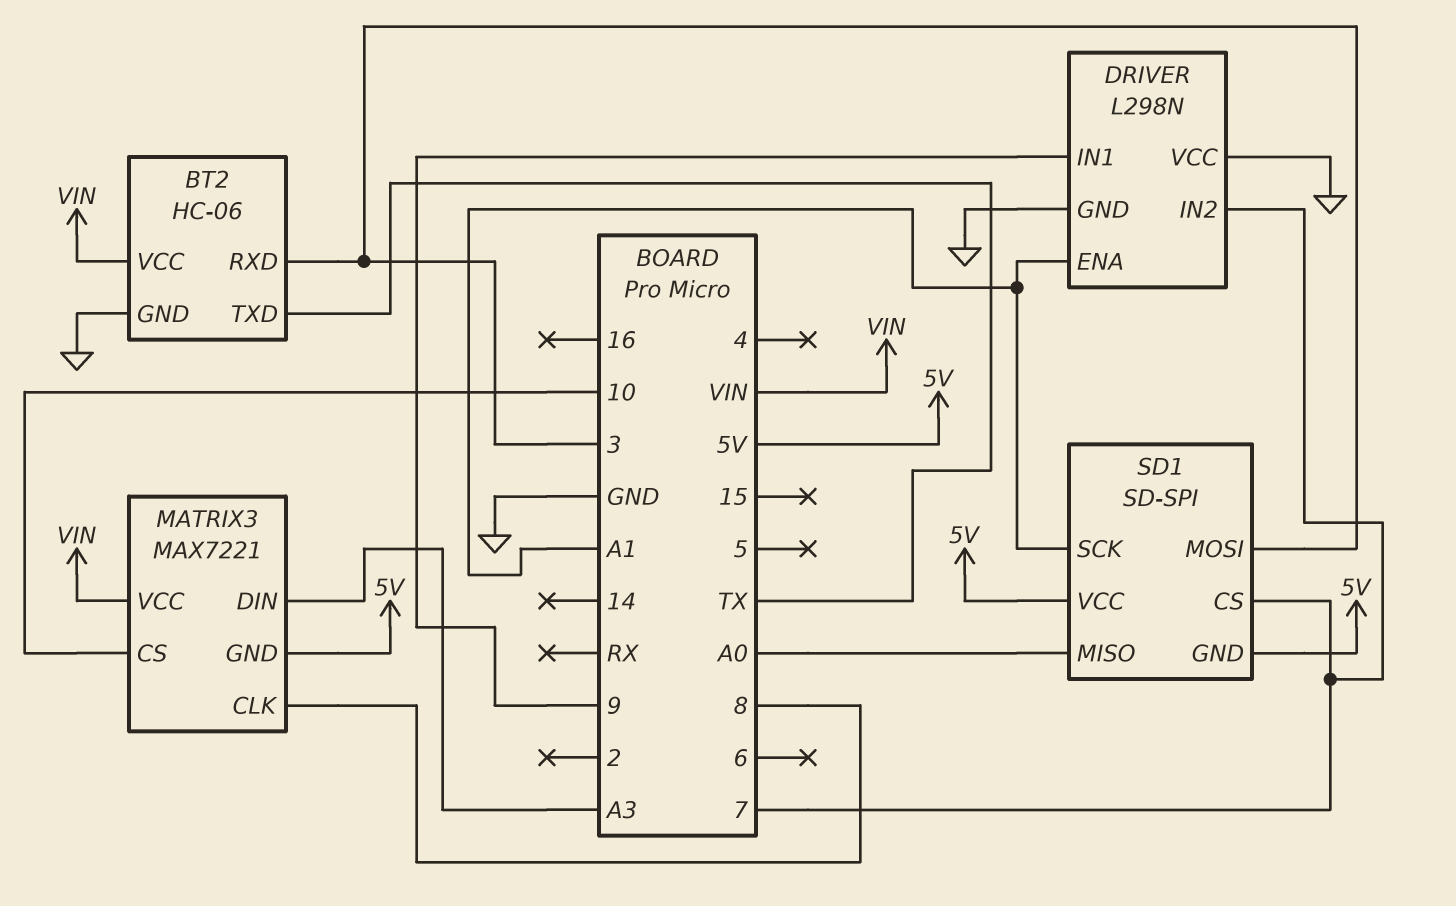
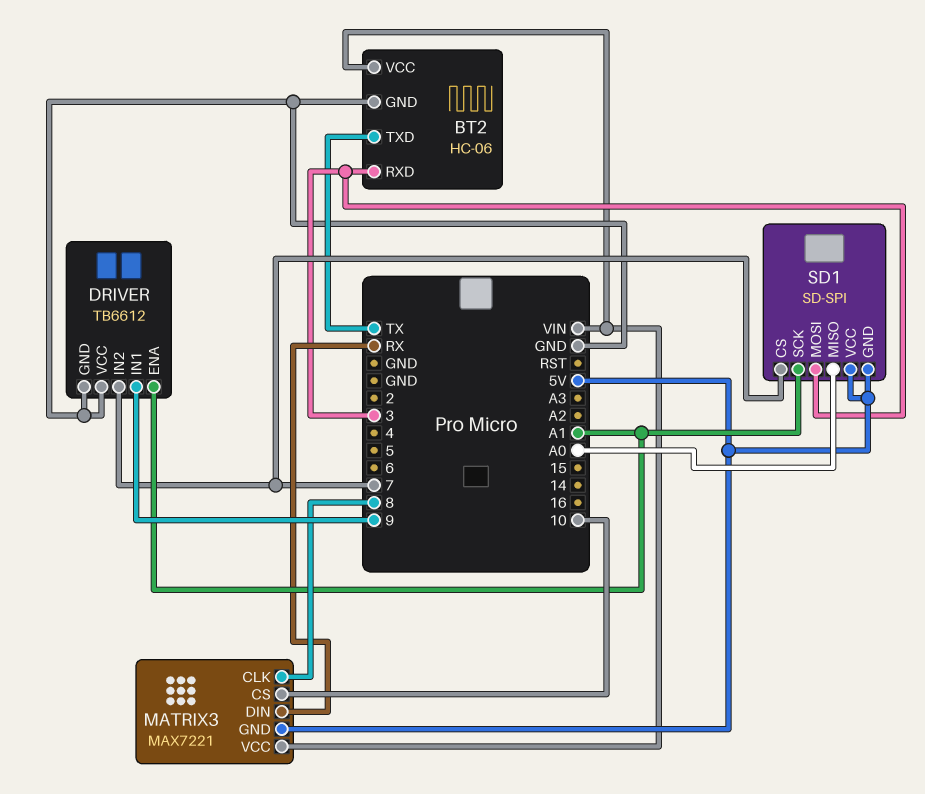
DRIVER: L298N -> TB6612
MATRIX3 pin DIN: A3 -> RX

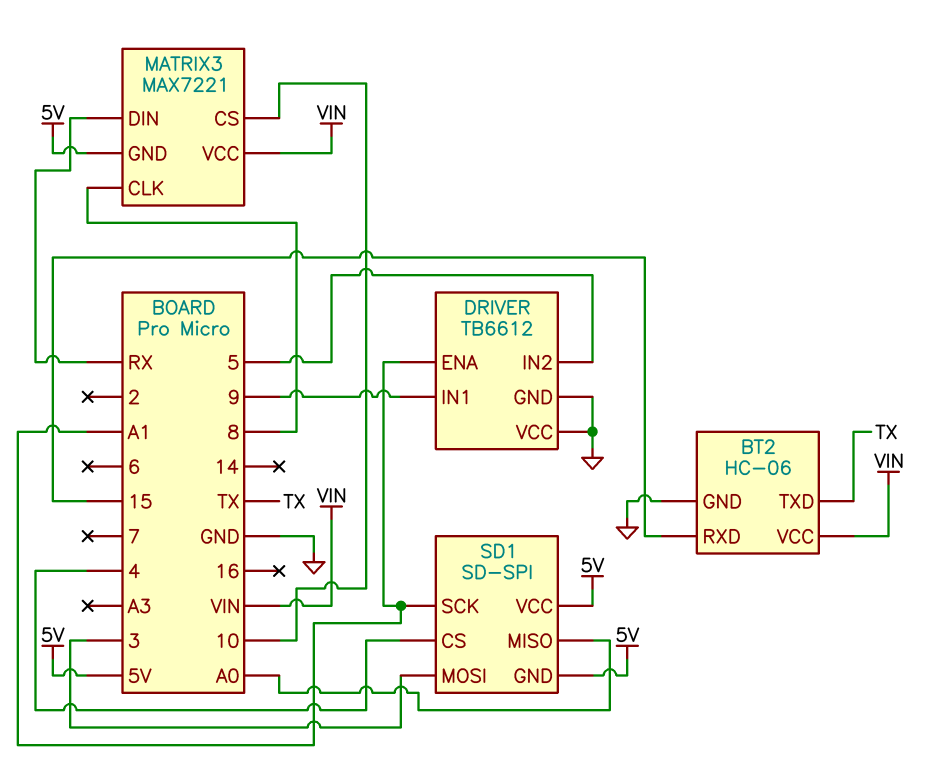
BT2 pin RXD: 3 -> 15
DRIVER pin IN2: 7 -> 5
SD1 pin CS: 7 -> 4

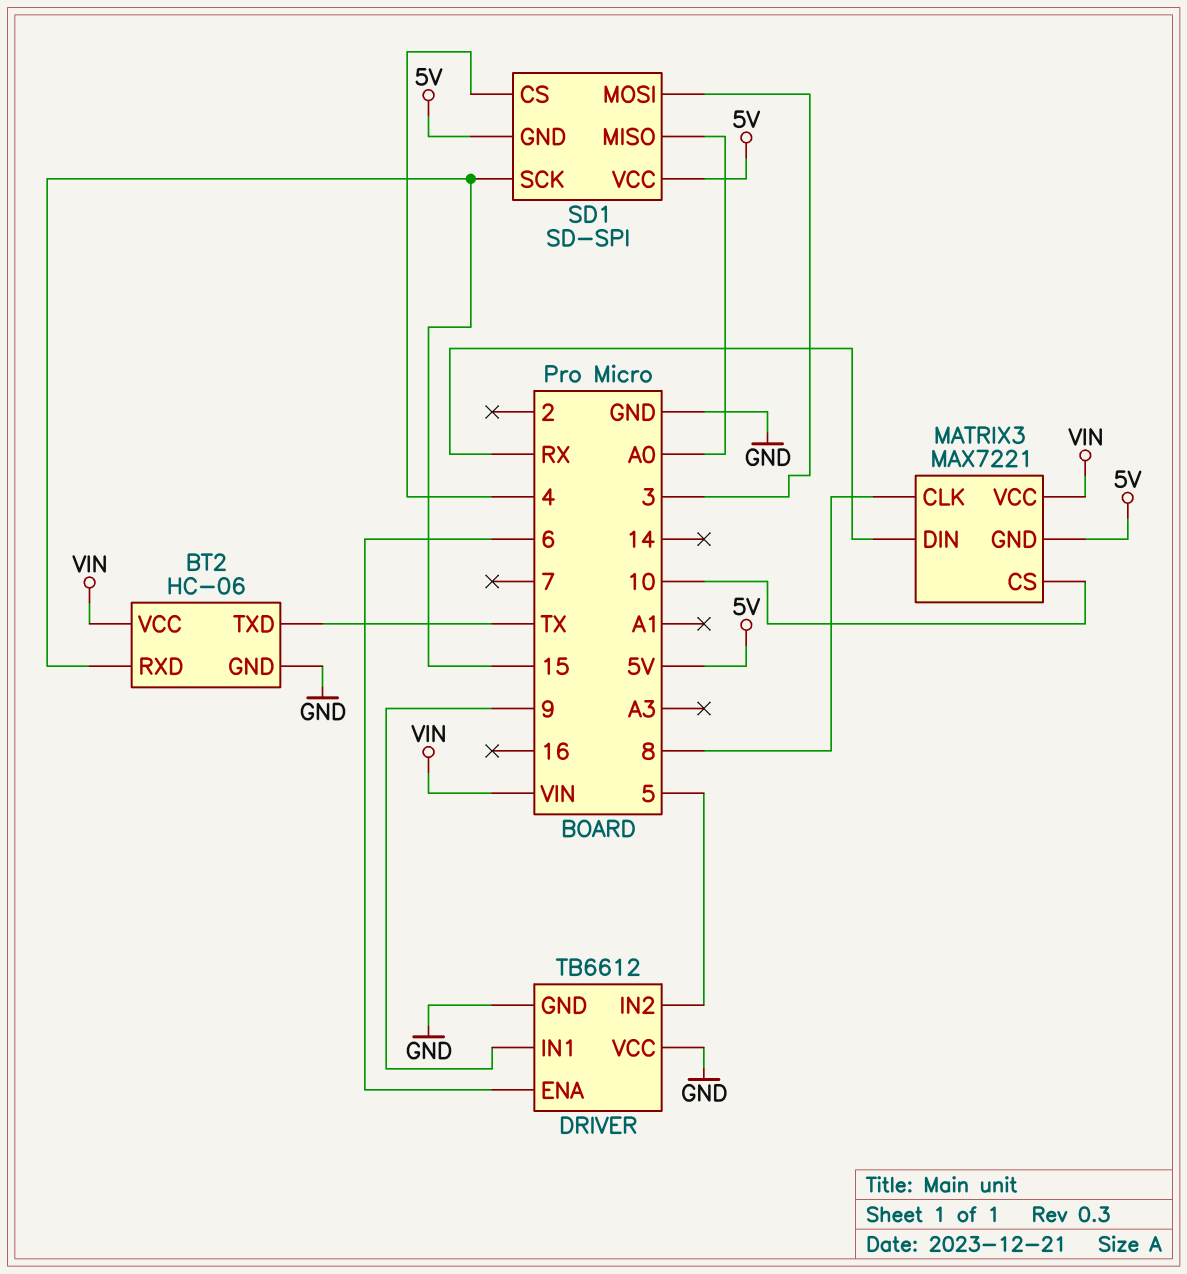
DRIVER pin ENA: A1 -> 6
SD1 pin SCK: A1 -> 15

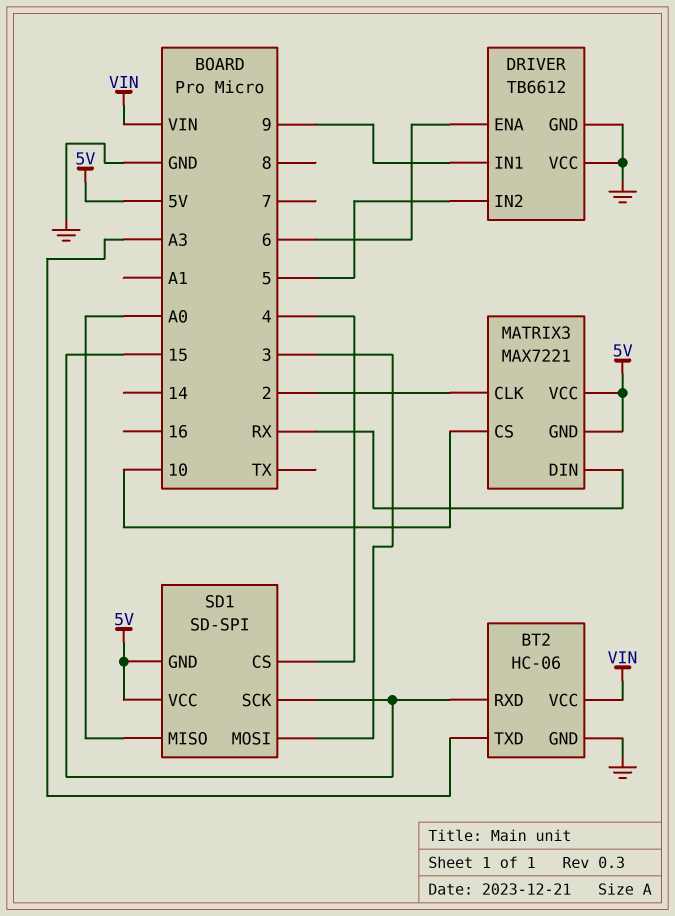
BT2 pin TXD: TX -> A3
MATRIX3 pin CLK: 8 -> 2
MATRIX3 pin VCC: VIN -> 5V

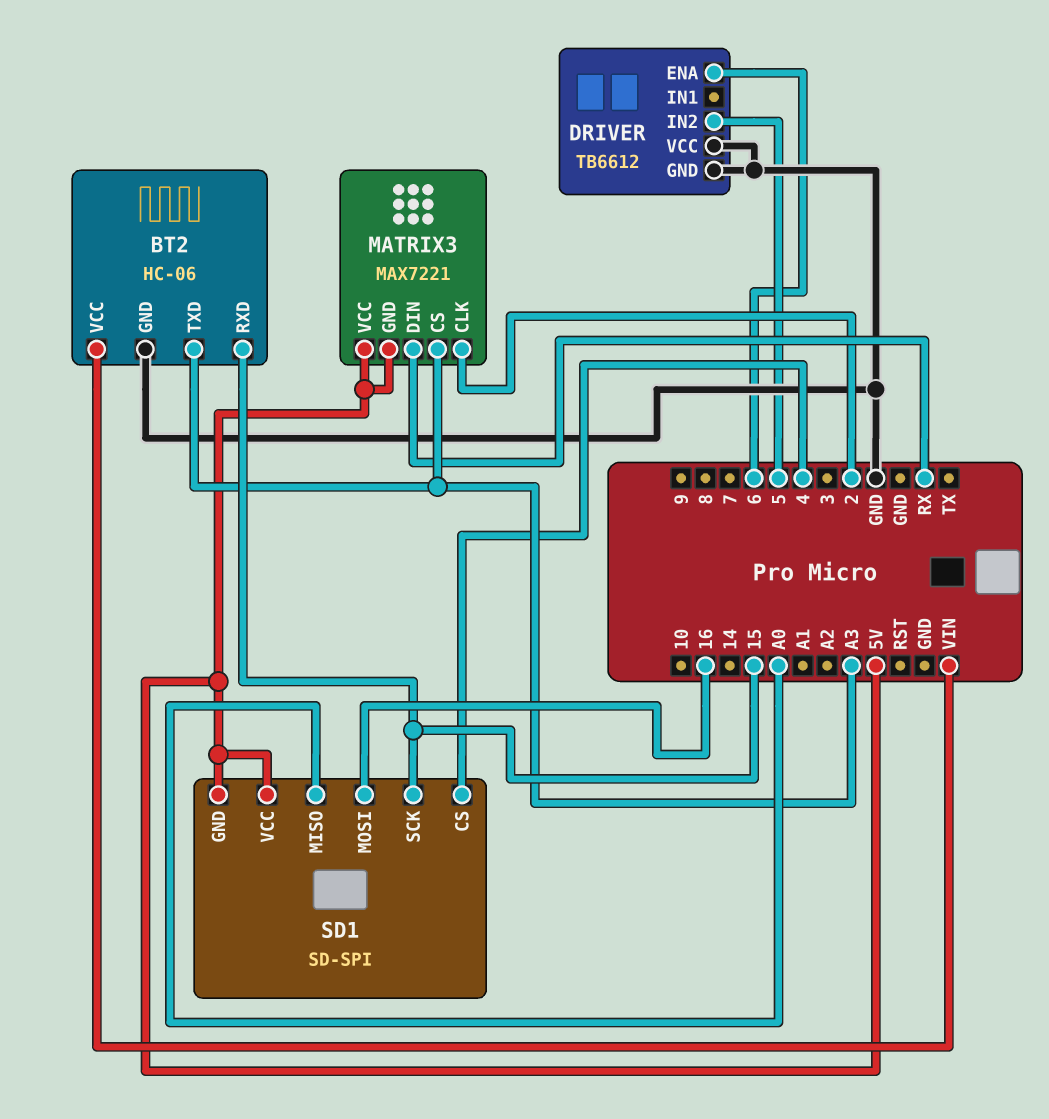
DRIVER pin IN1: 9 -> none
MATRIX3 pin CS: 10 -> A3
SD1 pin MOSI: 3 -> 16

